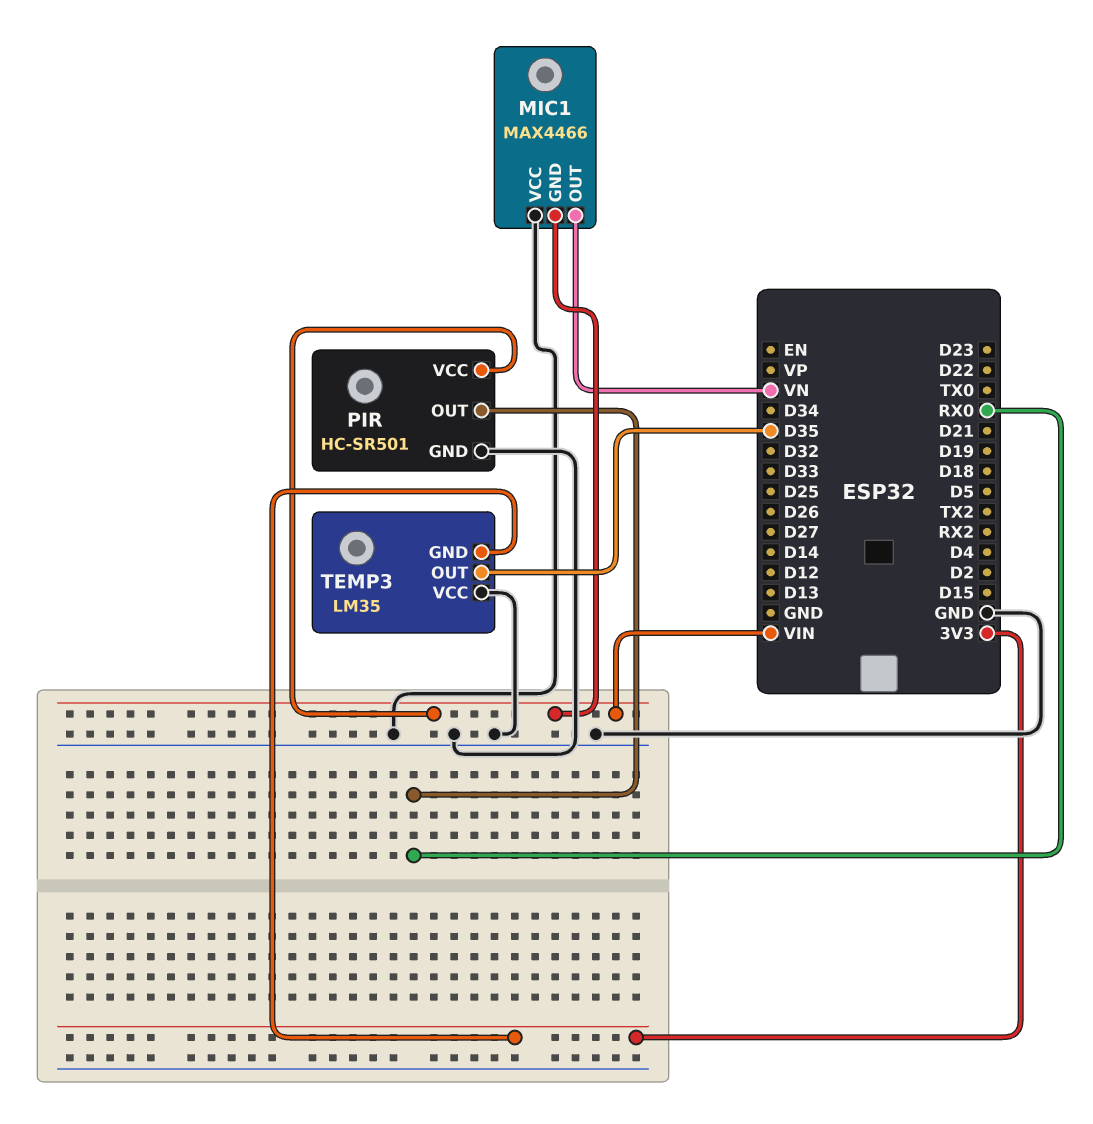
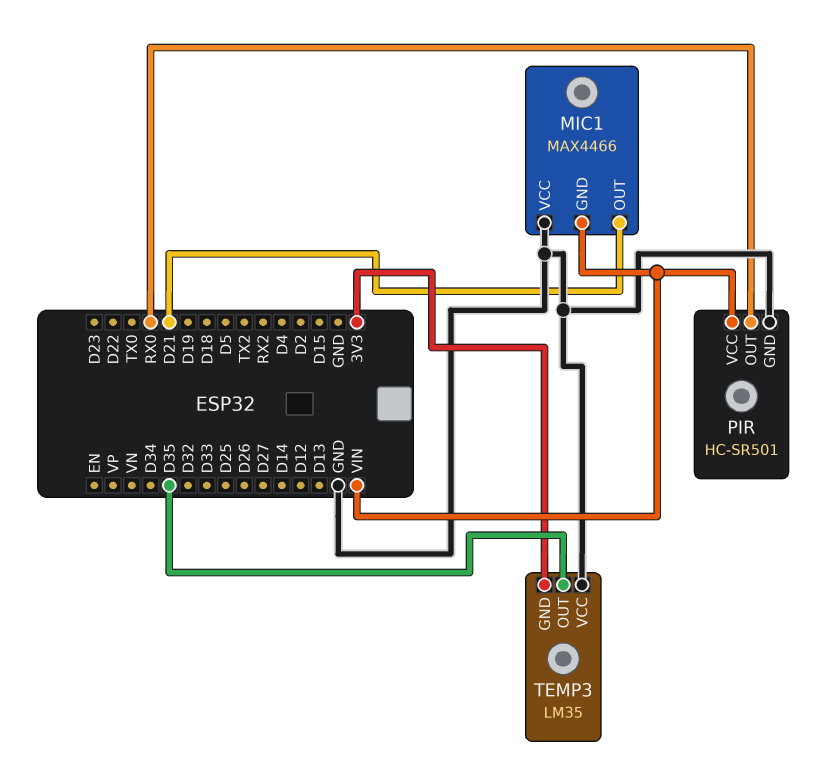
MIC1 pin OUT: VN -> D21

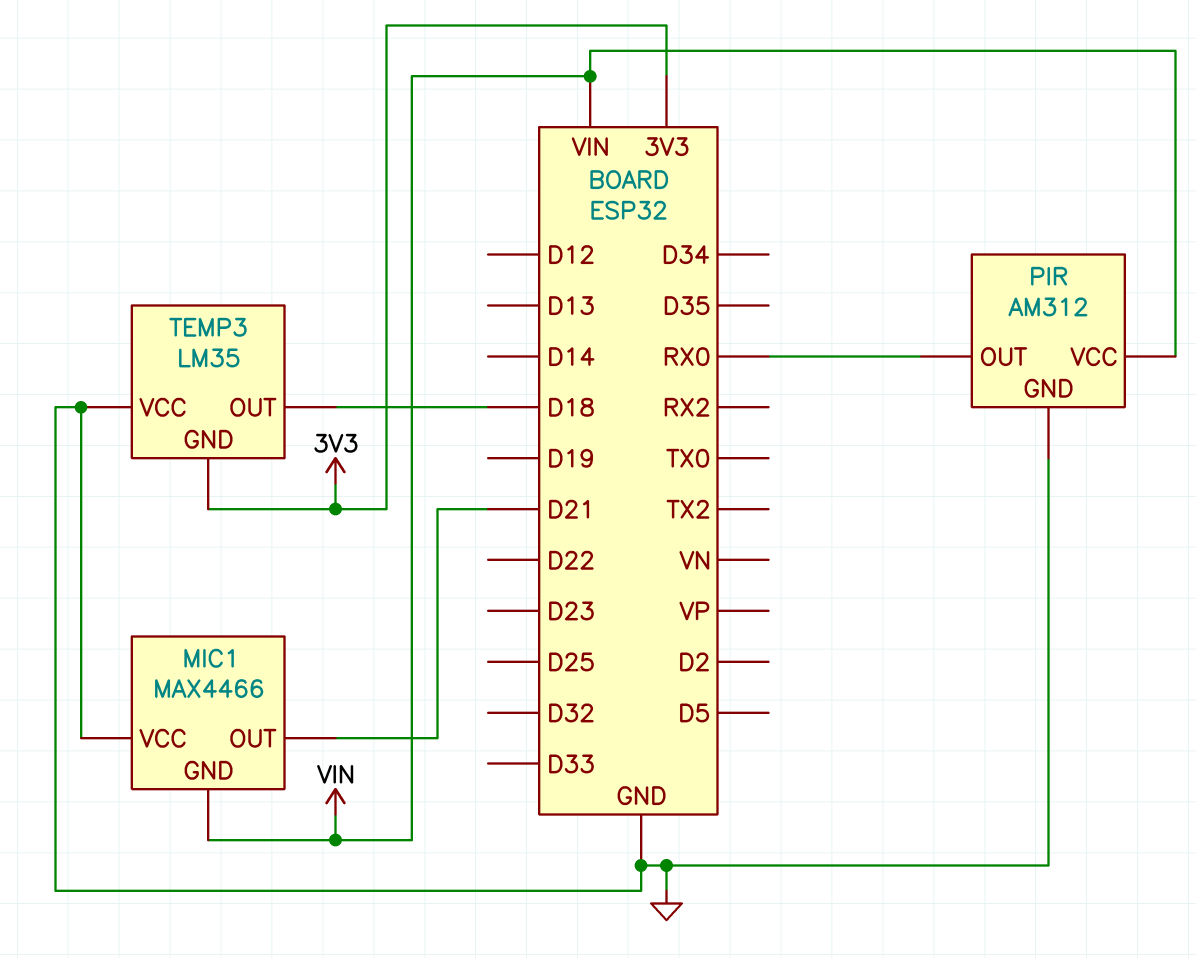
PIR: HC-SR501 -> AM312
TEMP3 pin OUT: D35 -> D18

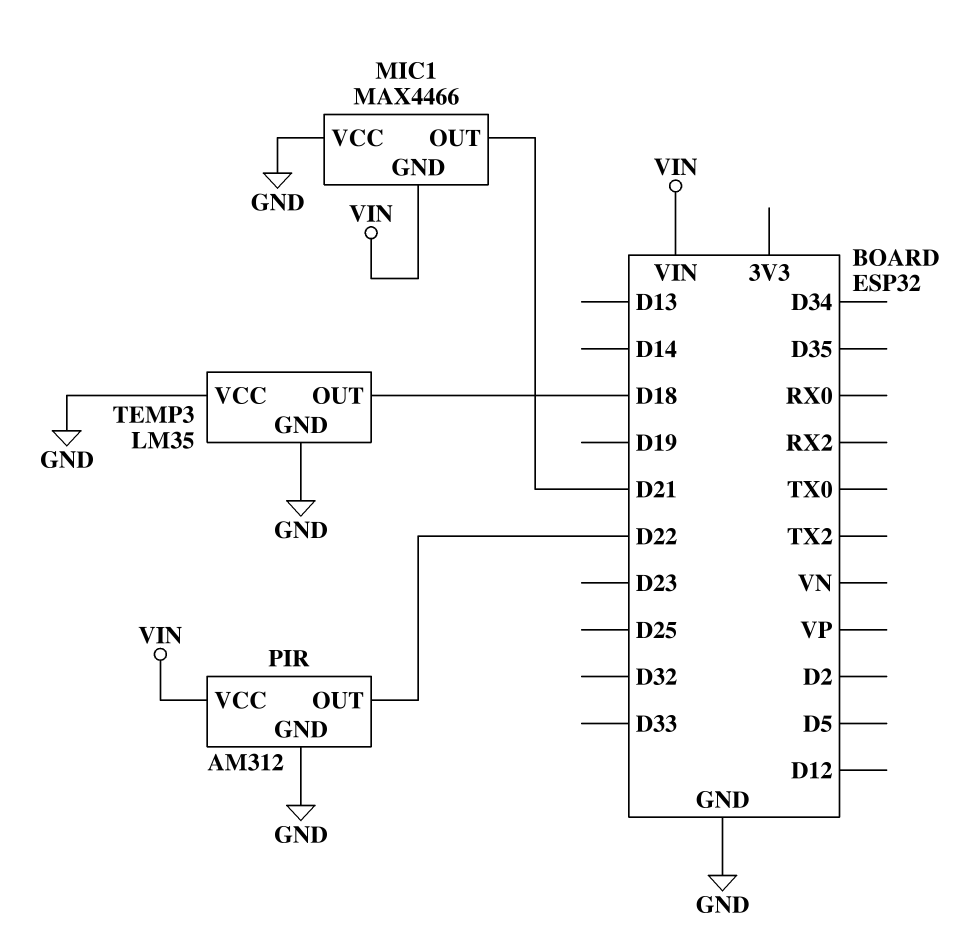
PIR pin OUT: RX0 -> D22
TEMP3 pin GND: 3V3 -> GND

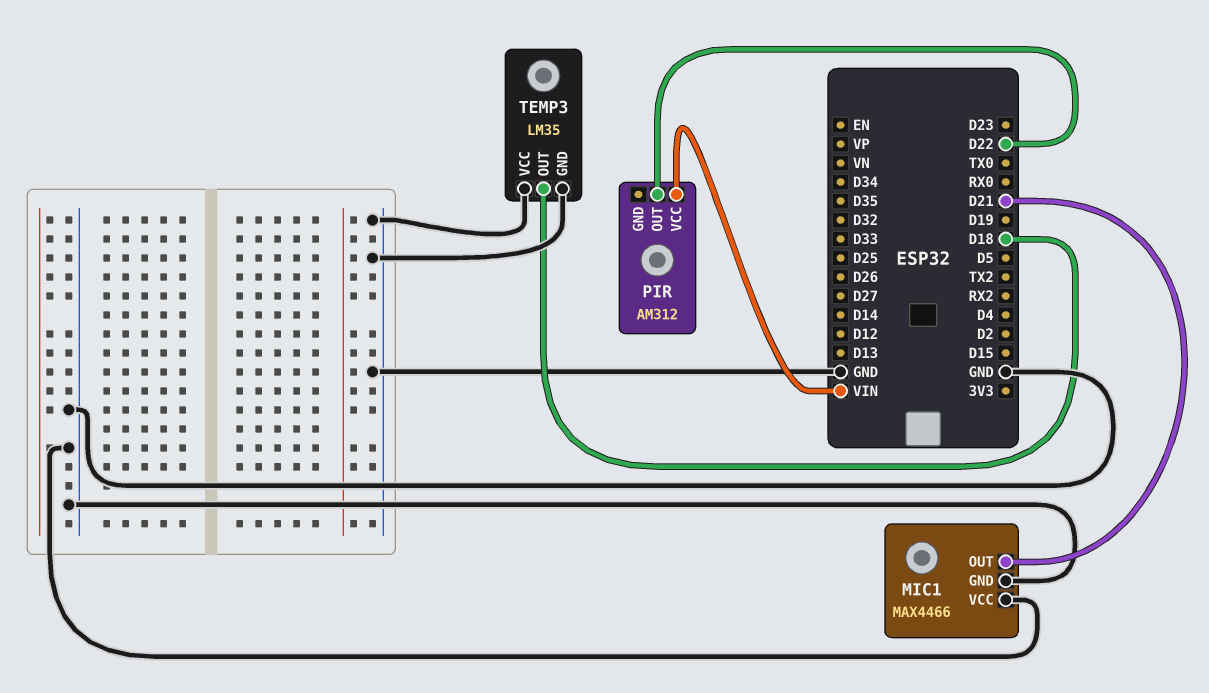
MIC1 pin GND: VIN -> GND
PIR pin GND: GND -> none

